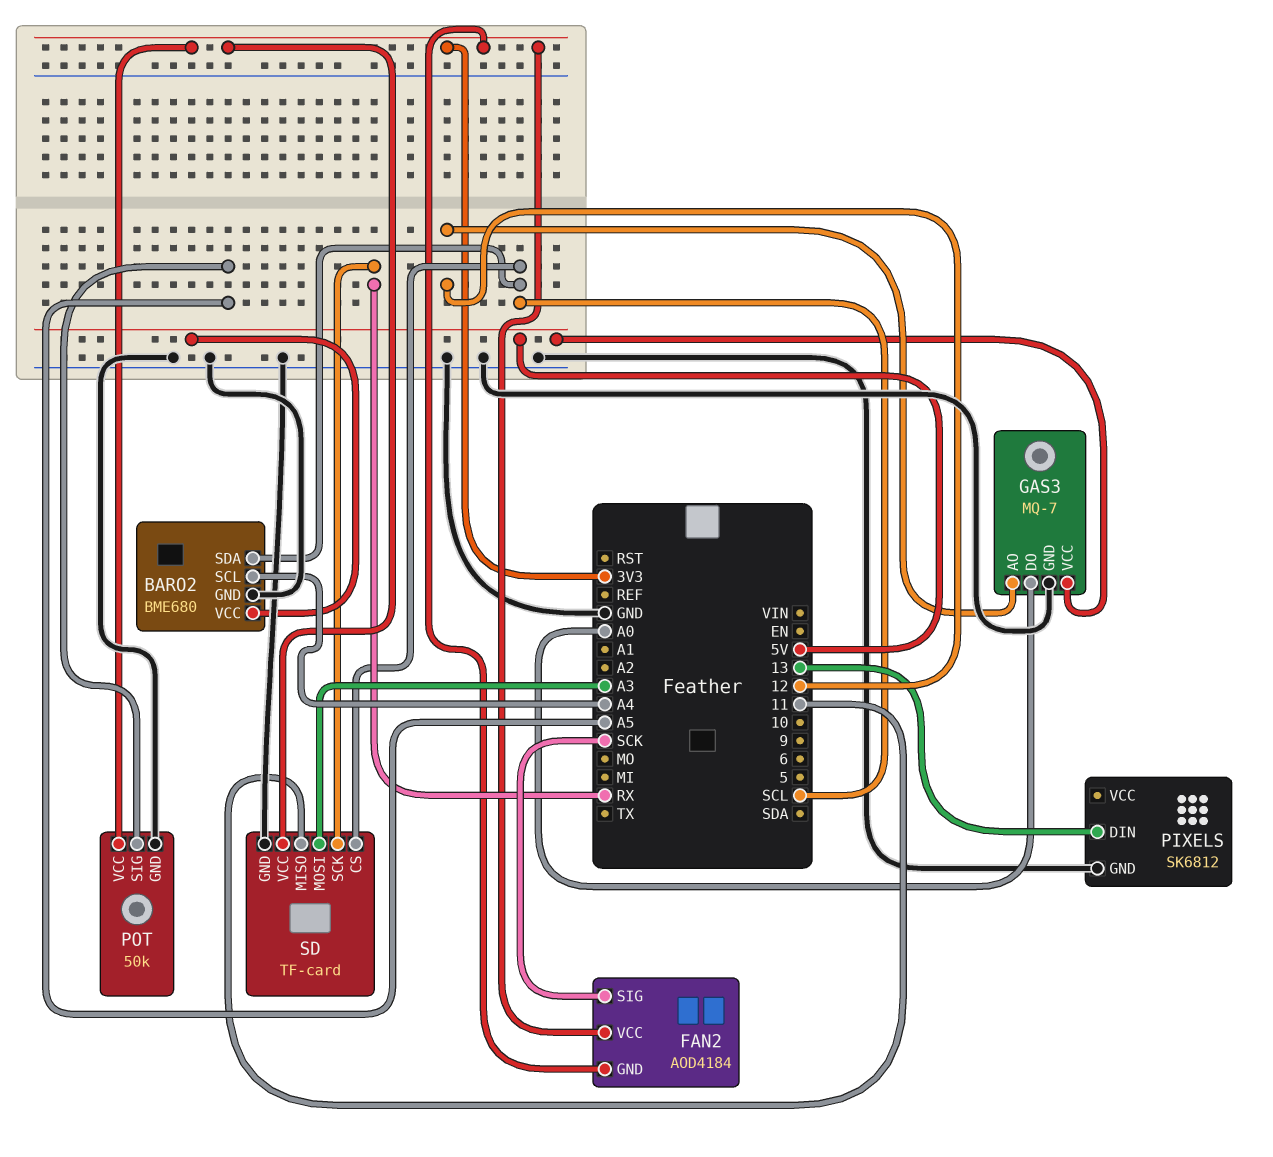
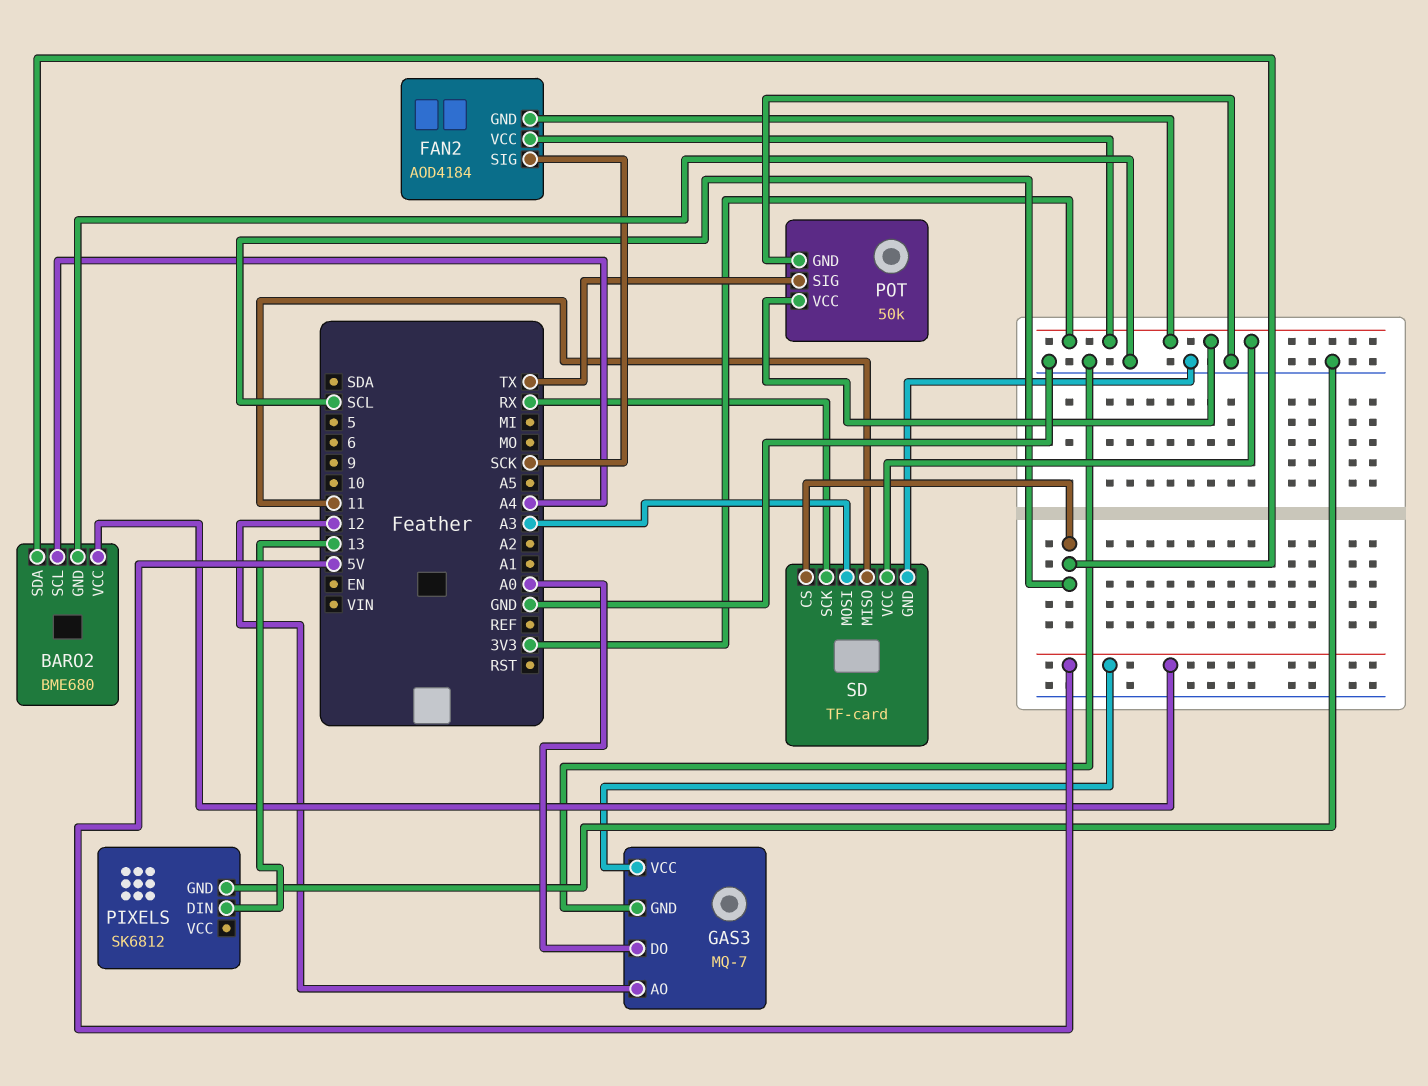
POT pin SIG: A5 -> TX

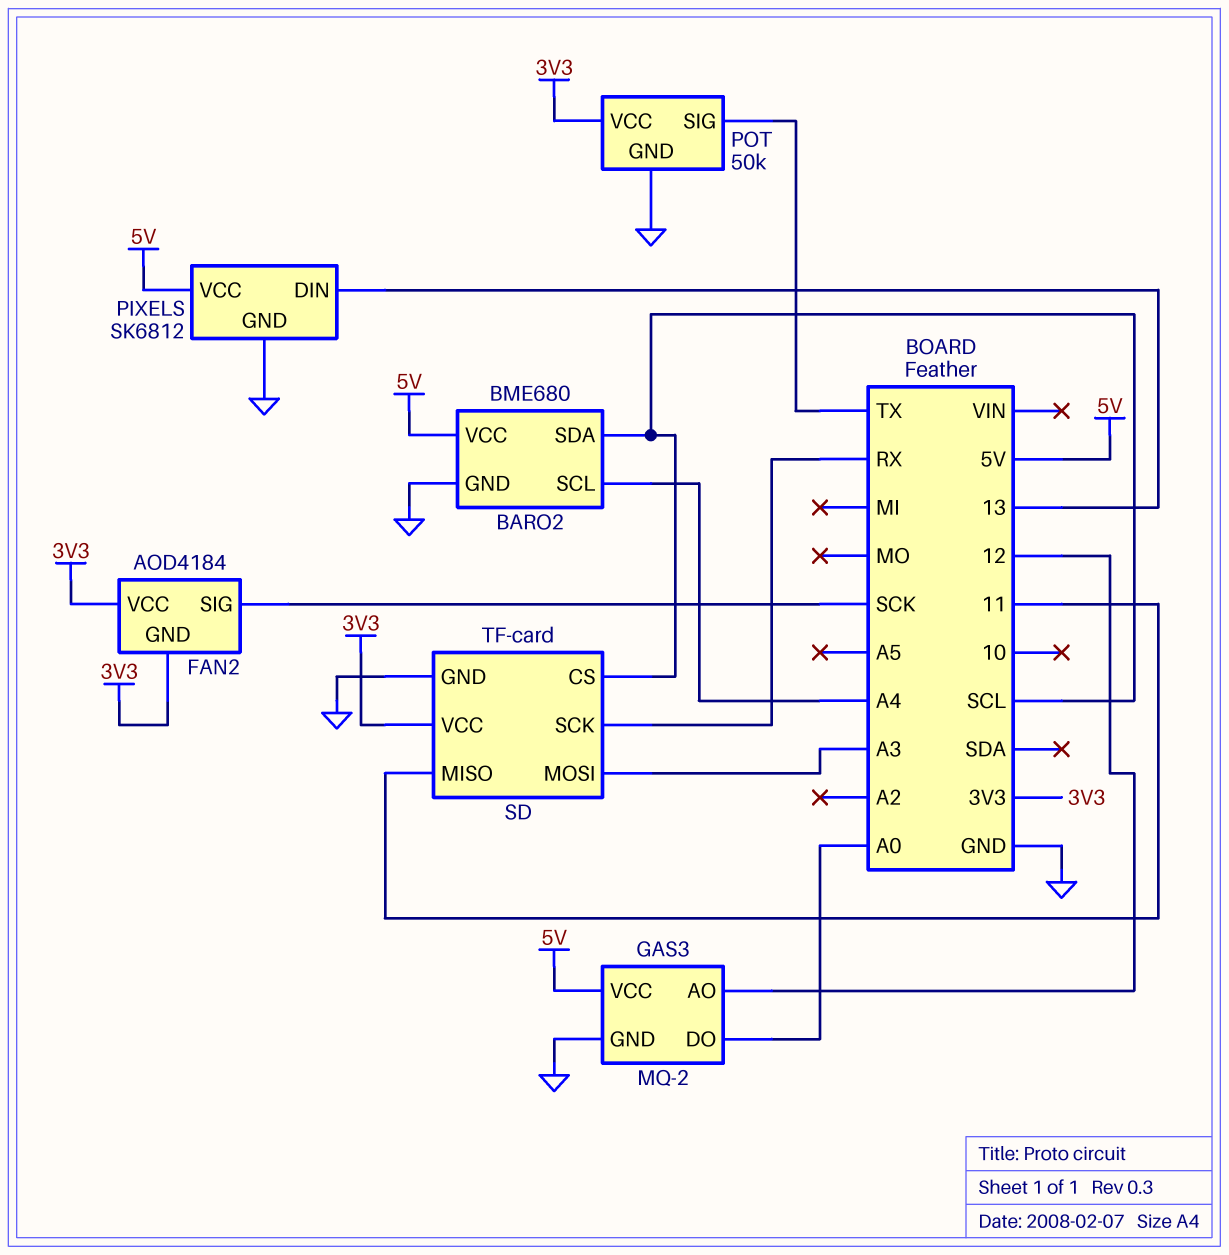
GAS3: MQ-7 -> MQ-2
PIXELS pin VCC: none -> 5V

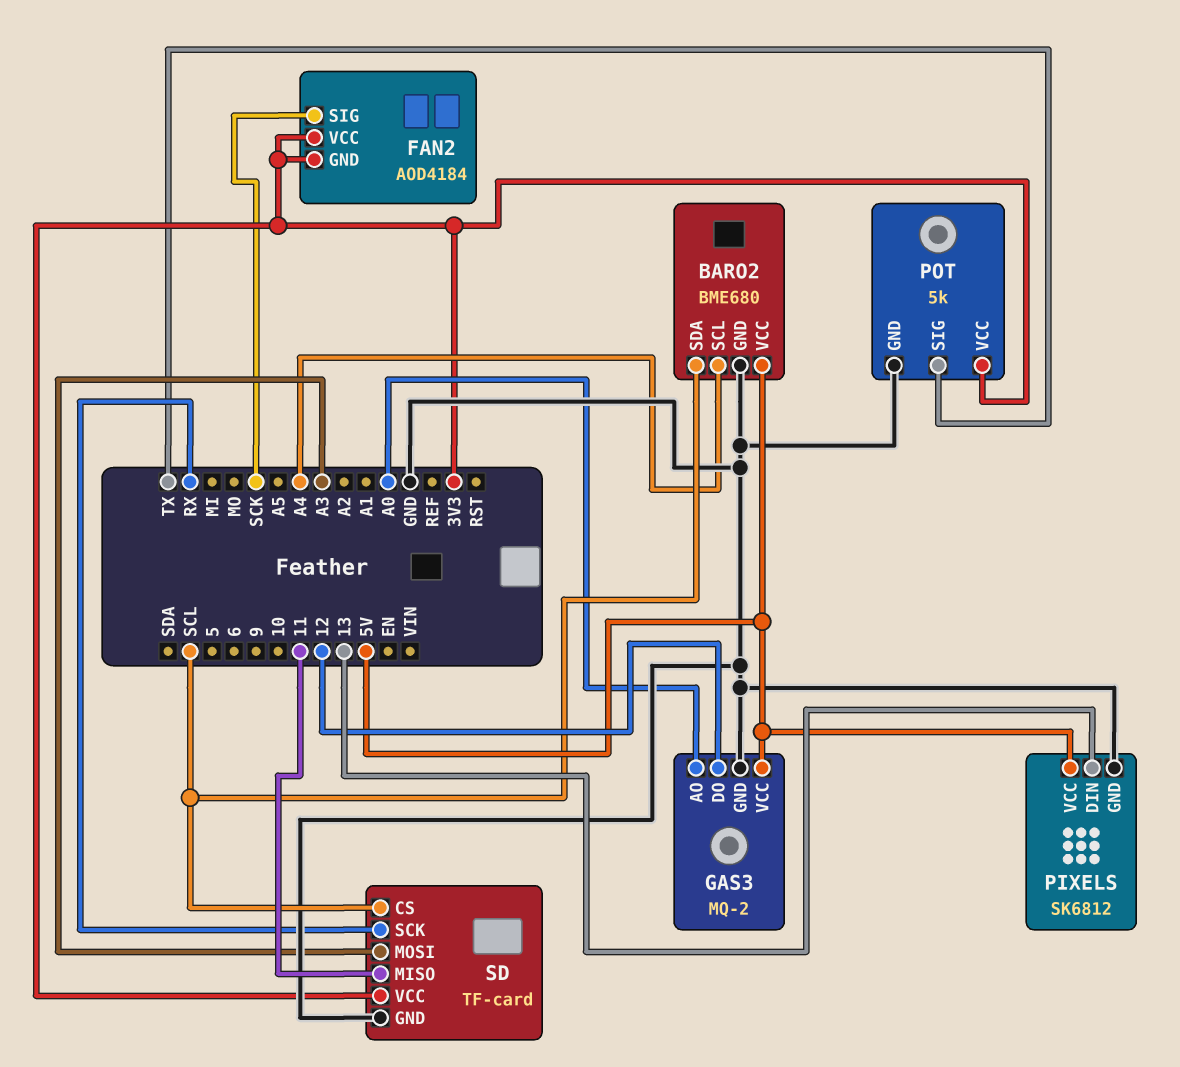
GAS3 pin AO: 12 -> A0
GAS3 pin DO: A0 -> 12
POT: 50k -> 5k

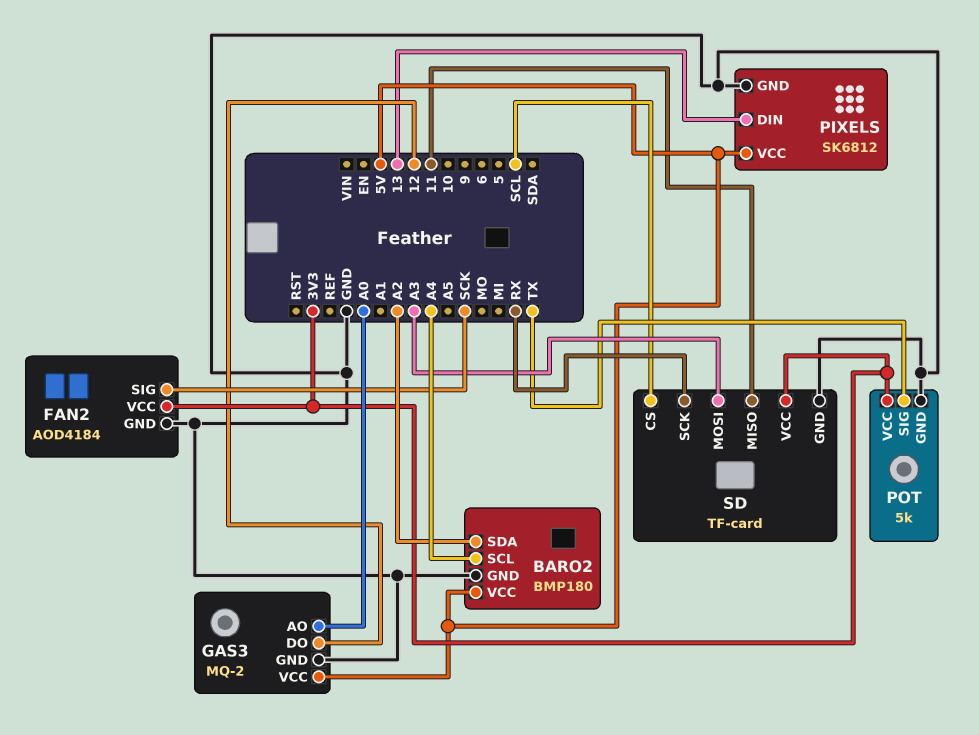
BARO2: BME680 -> BMP180
BARO2 pin SDA: SCL -> A2
FAN2 pin GND: 3V3 -> GND

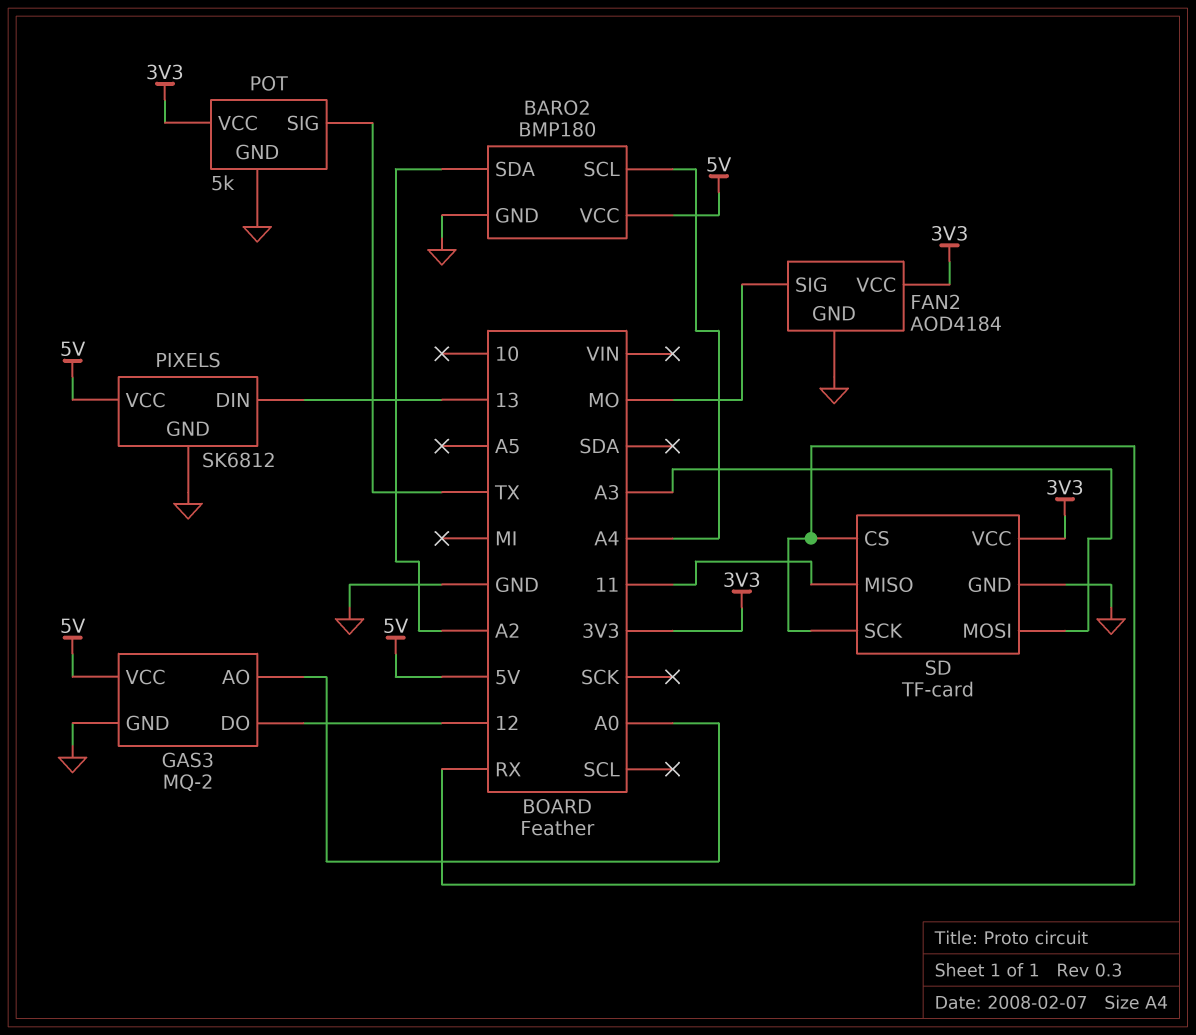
FAN2 pin SIG: SCK -> MO
SD pin CS: SCL -> RX

